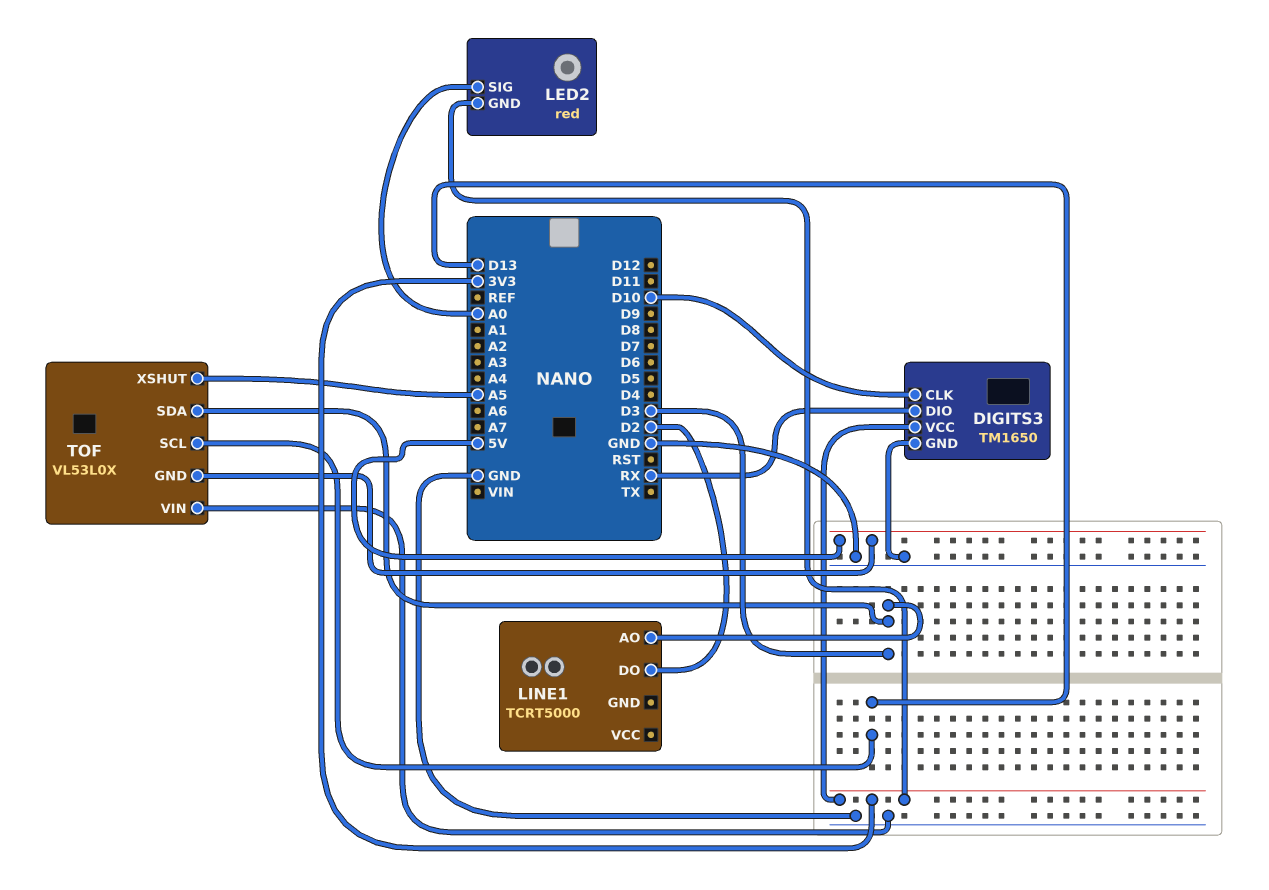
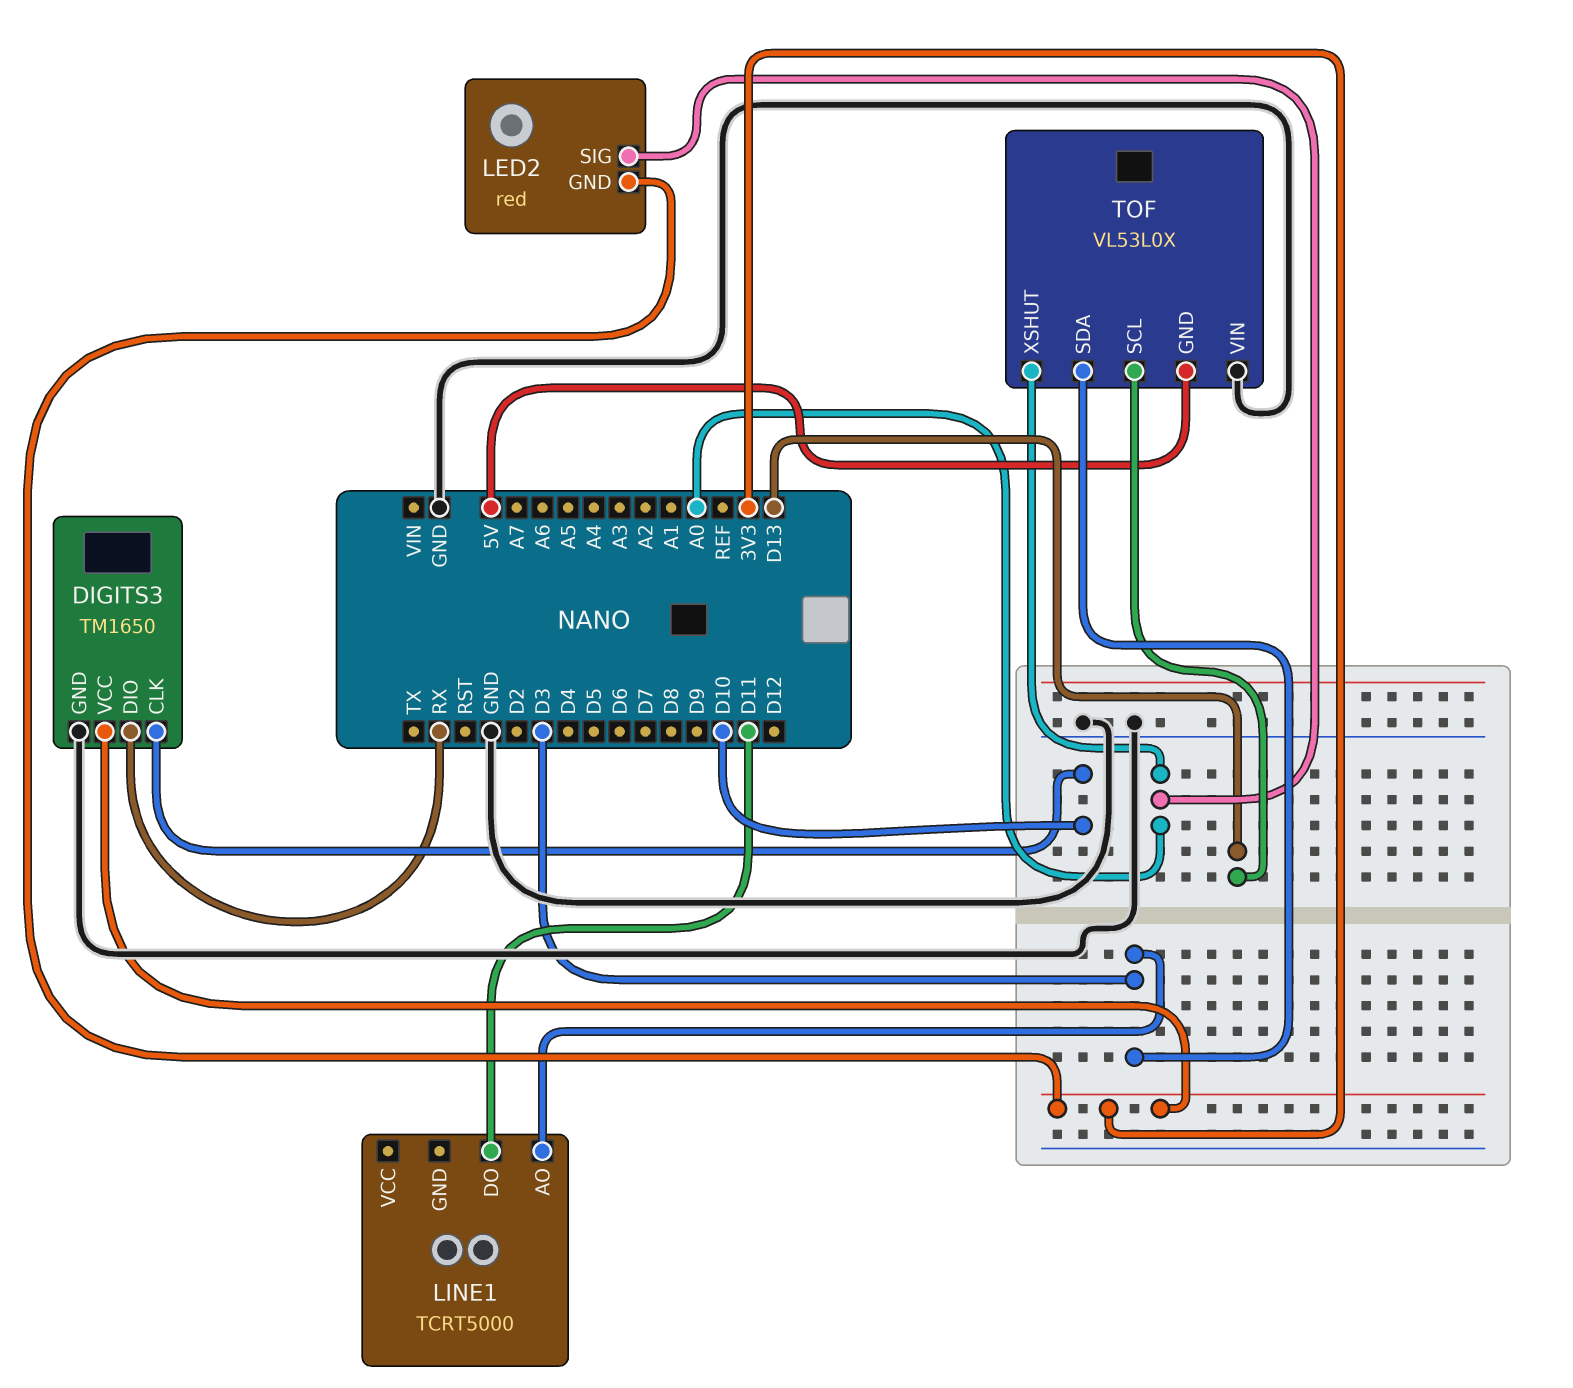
LINE1 pin DO: D2 -> D11
TOF pin XSHUT: A5 -> A0

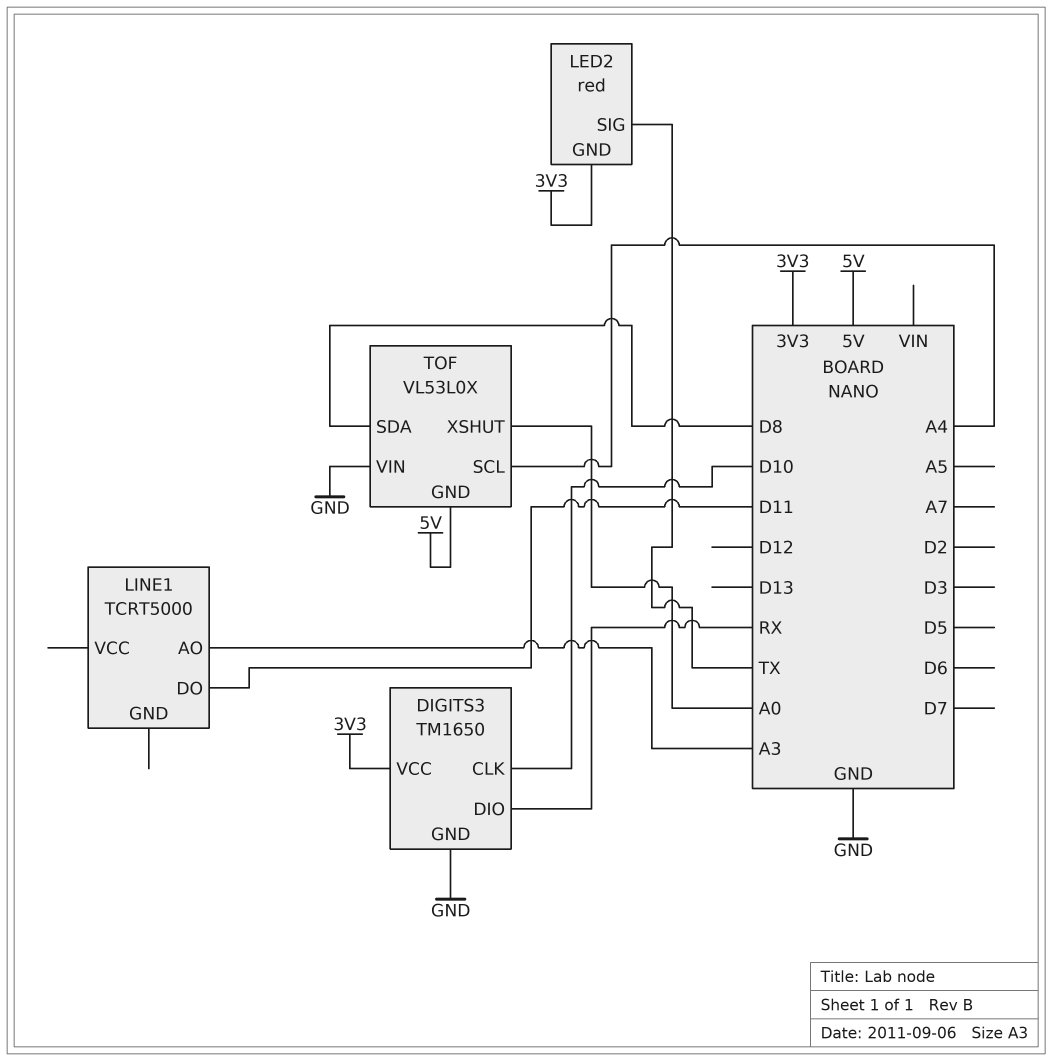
LED2 pin SIG: A0 -> TX
LINE1 pin AO: D3 -> A3
TOF pin SCL: D13 -> A4
TOF pin SDA: D3 -> D8

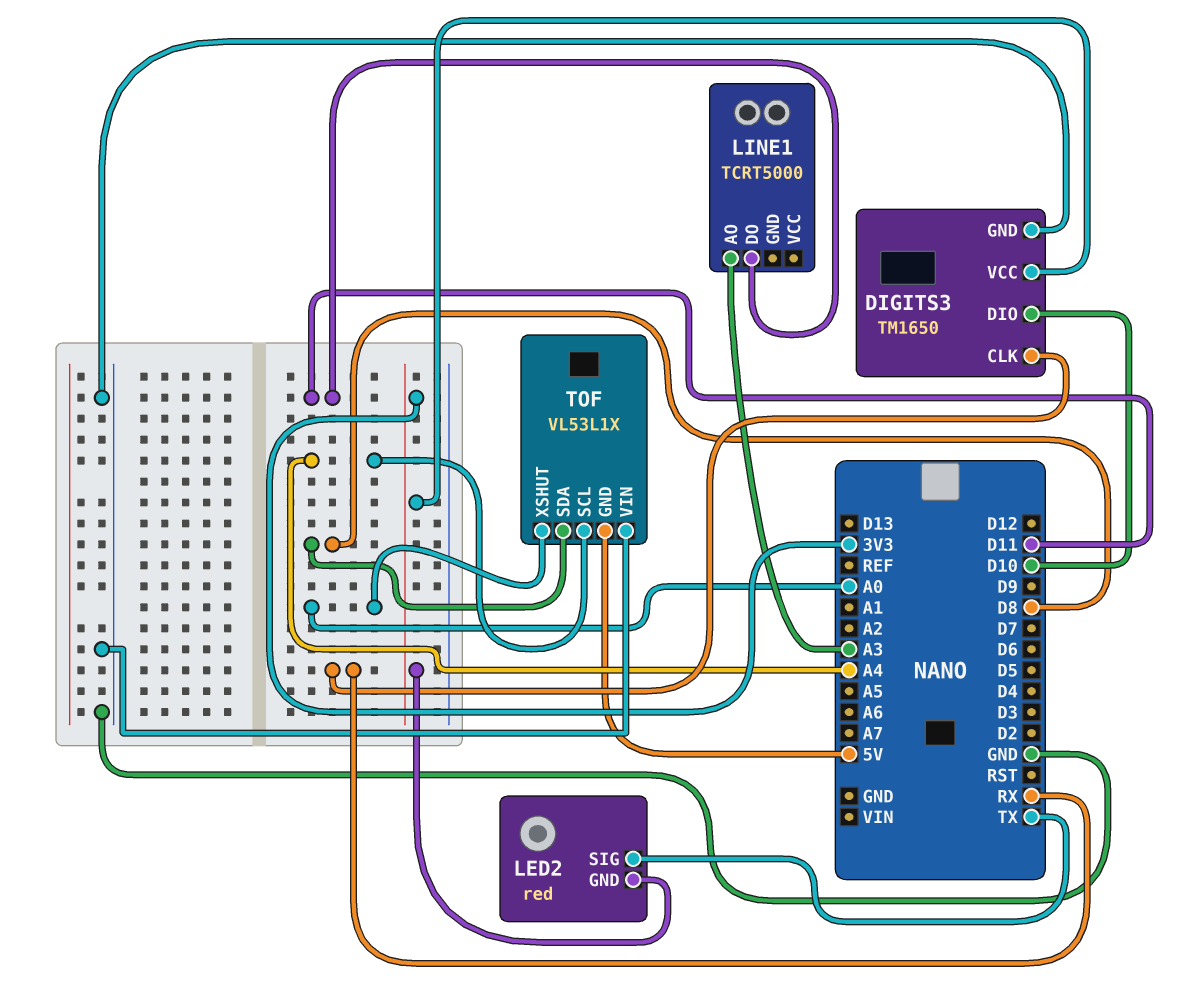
DIGITS3 pin CLK: D10 -> RX
DIGITS3 pin DIO: RX -> D10
TOF: VL53L0X -> VL53L1X

